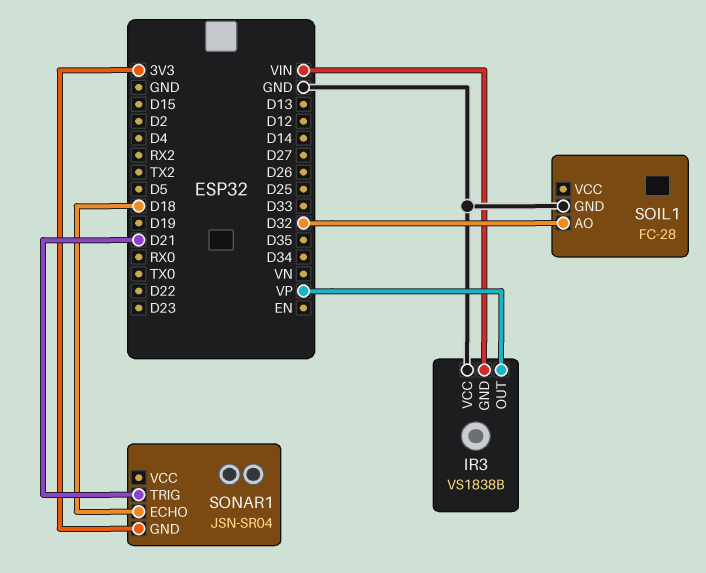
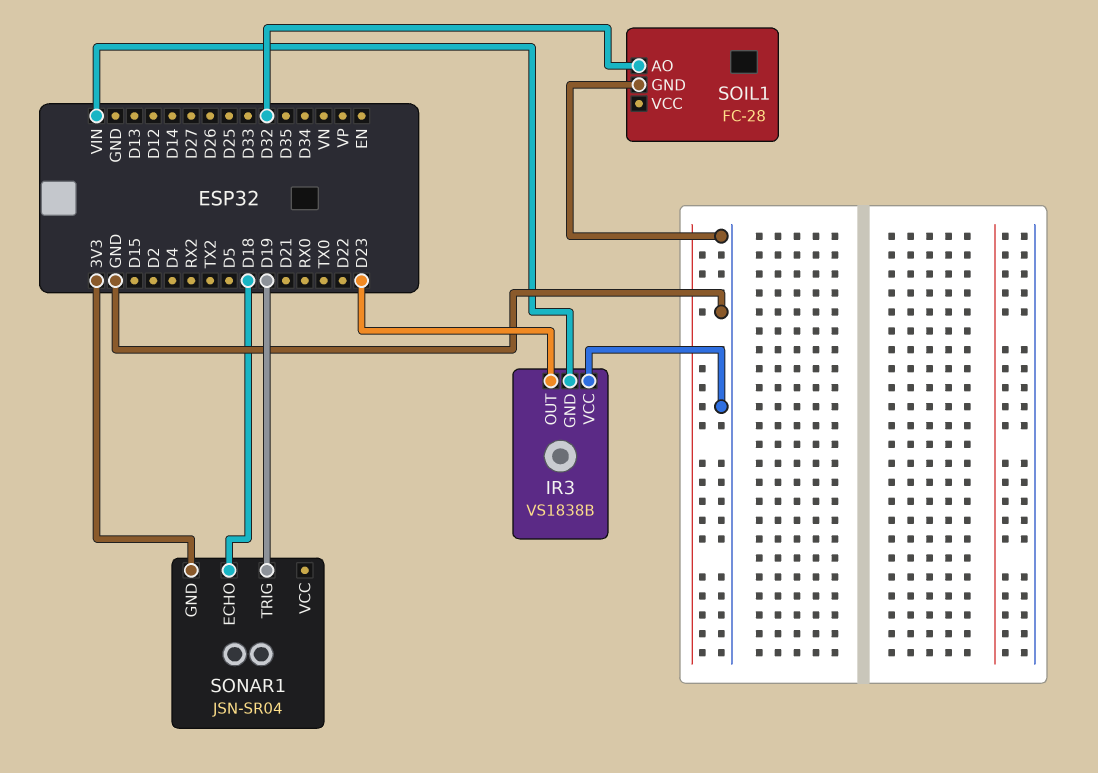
IR3 pin OUT: VP -> D23
SONAR1 pin TRIG: D21 -> D19

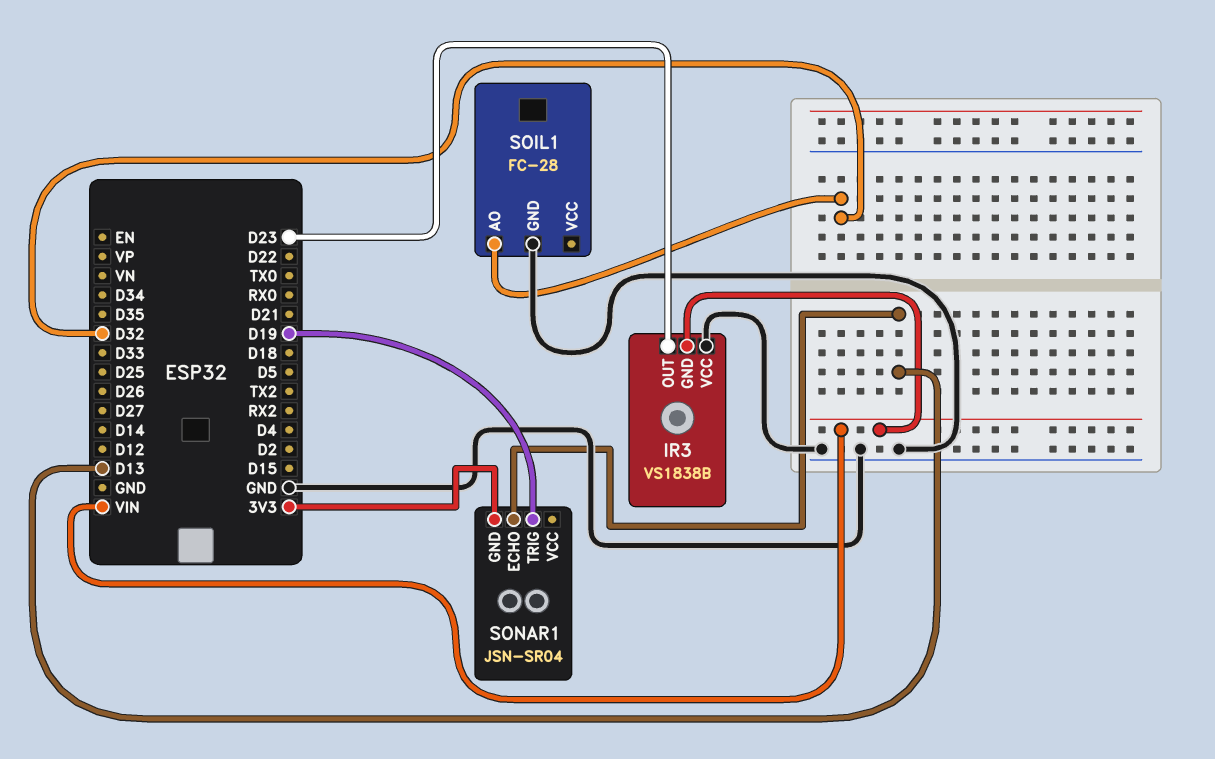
SONAR1 pin ECHO: D18 -> D13

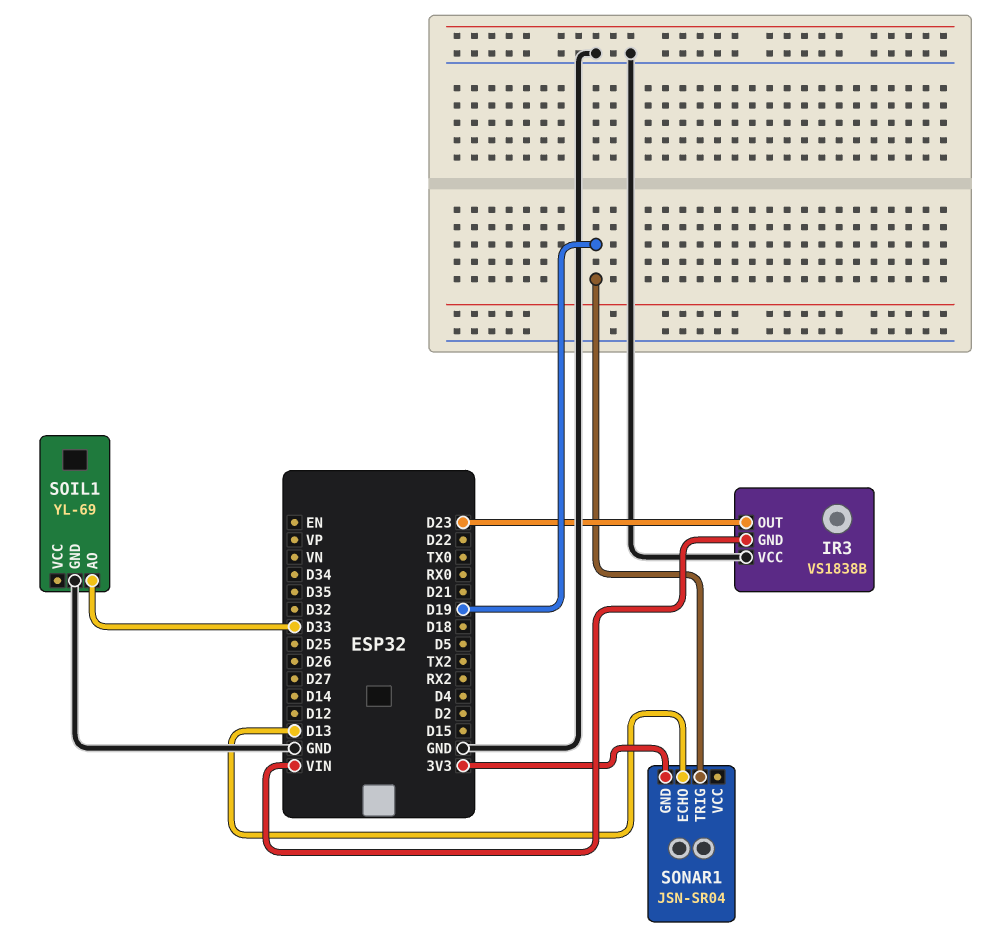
SOIL1: FC-28 -> YL-69
SOIL1 pin AO: D32 -> D33

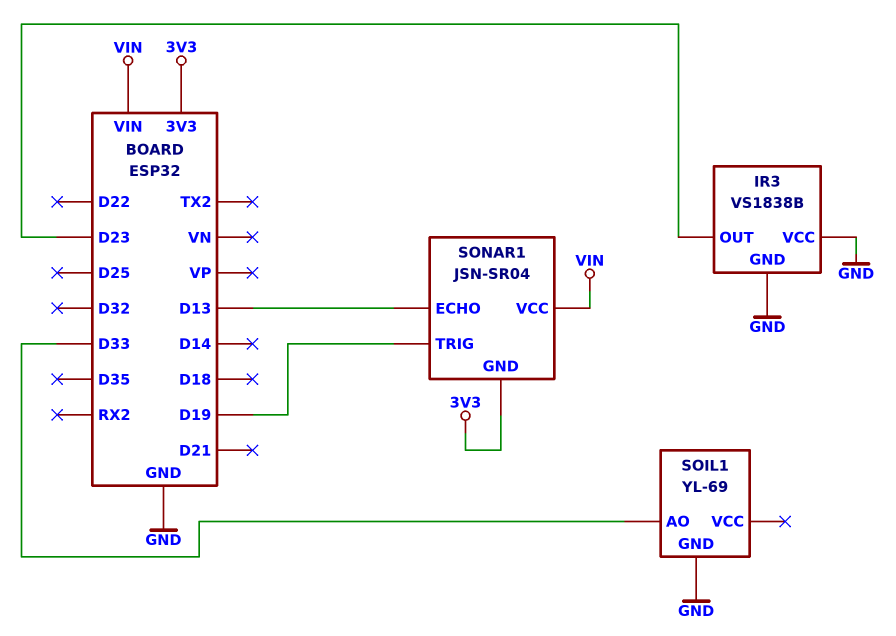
IR3 pin GND: VIN -> GND
SONAR1 pin VCC: none -> VIN

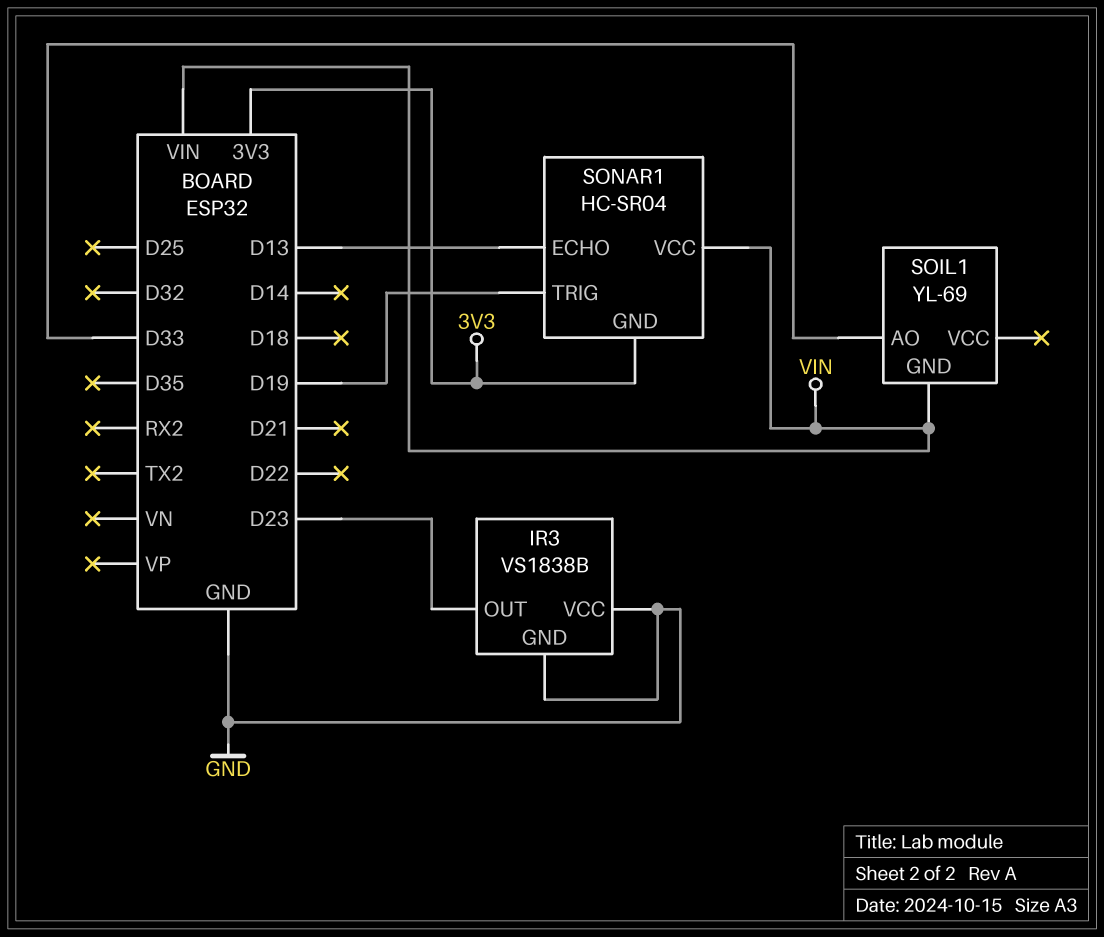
SOIL1 pin GND: GND -> VIN
SONAR1: JSN-SR04 -> HC-SR04

